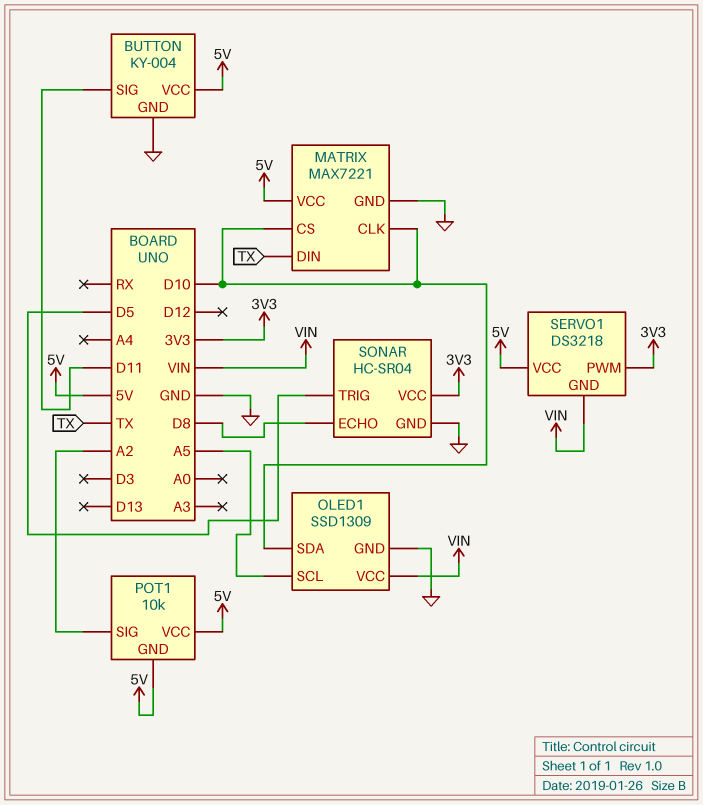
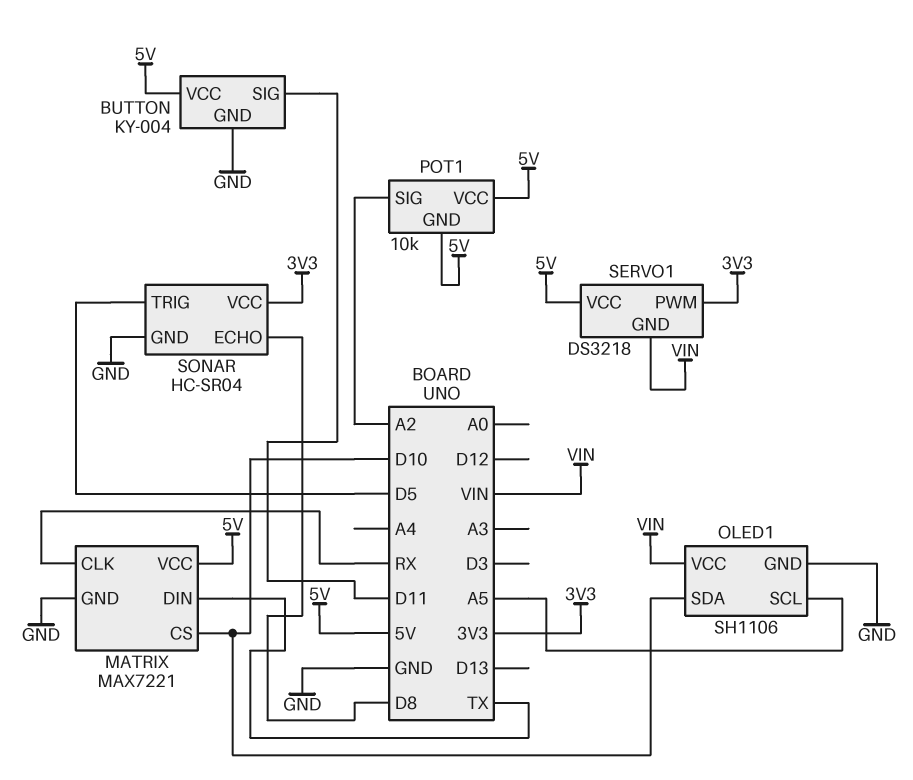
MATRIX pin CLK: D10 -> RX
OLED1: SSD1309 -> SH1106

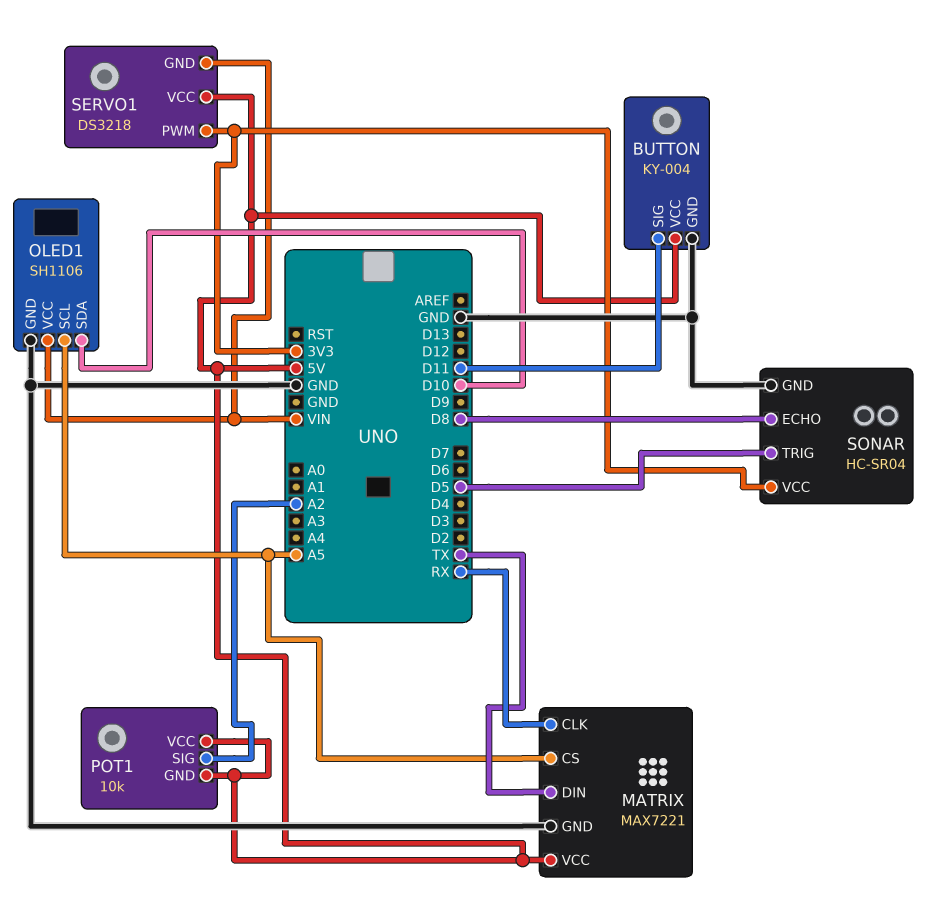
MATRIX pin CS: D10 -> A5

